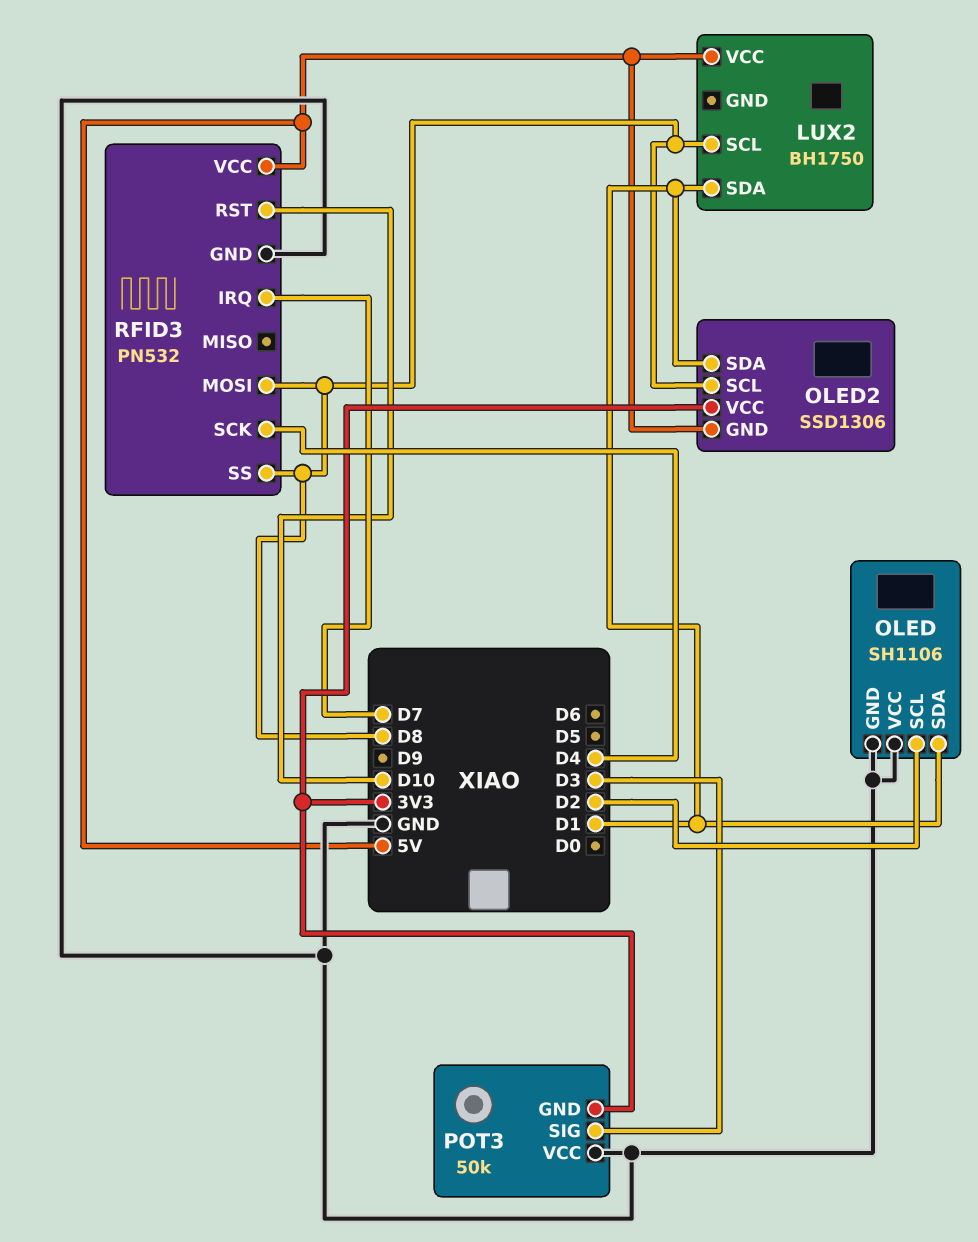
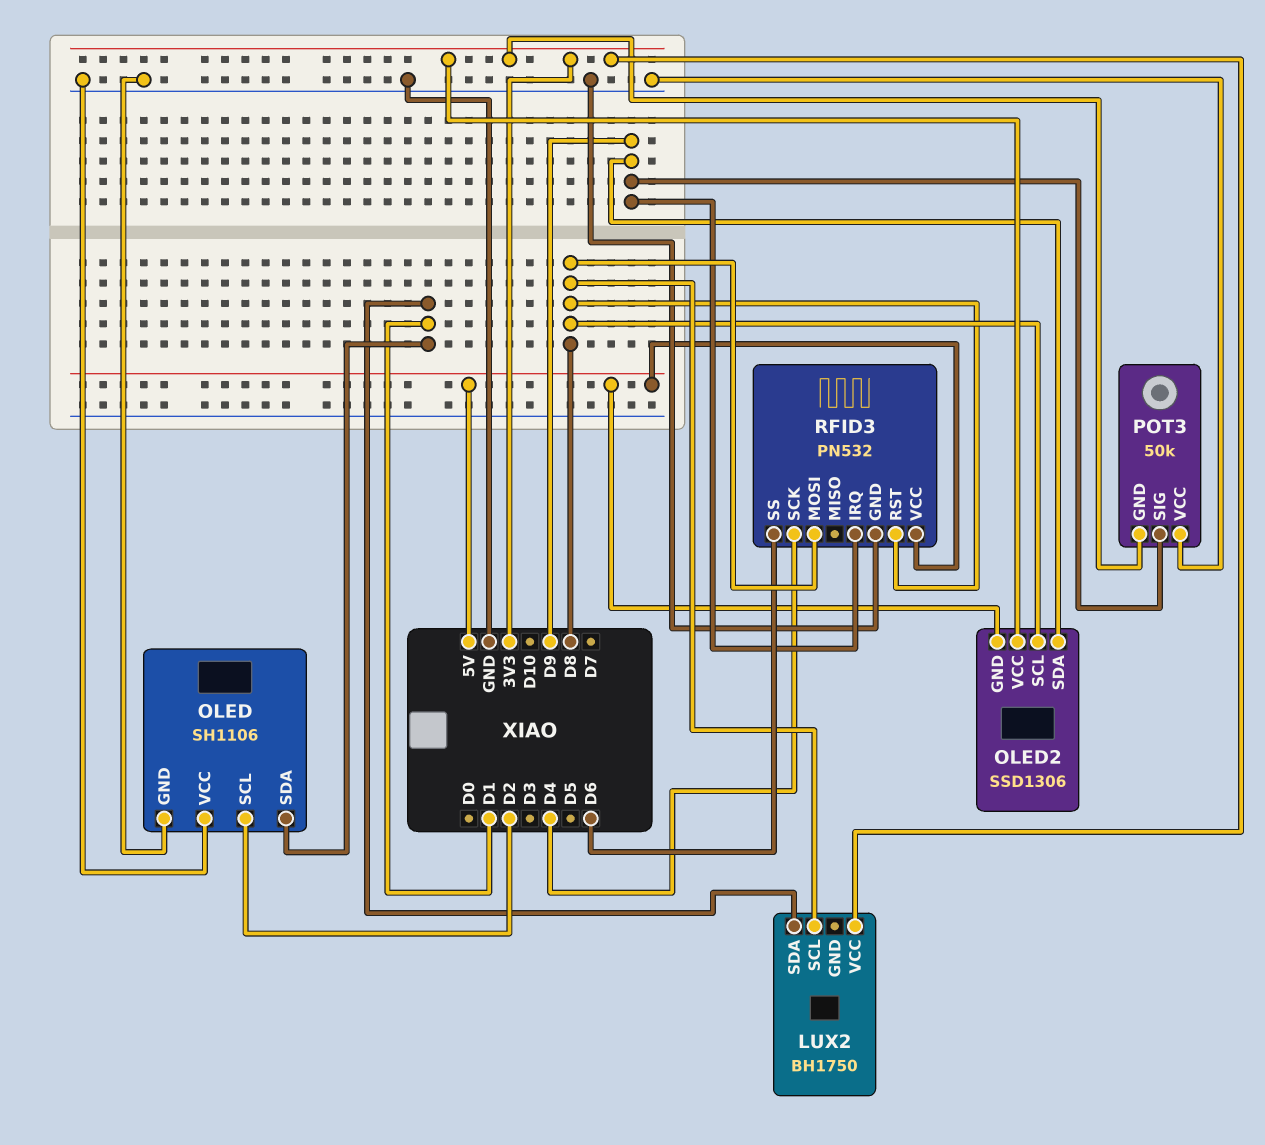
LUX2 pin VCC: 5V -> 3V3
OLED2 pin SDA: D1 -> D9
POT3 pin SIG: D3 -> D9
RFID3 pin IRQ: D7 -> D9
RFID3 pin RST: D10 -> D8
RFID3 pin SS: D8 -> D6

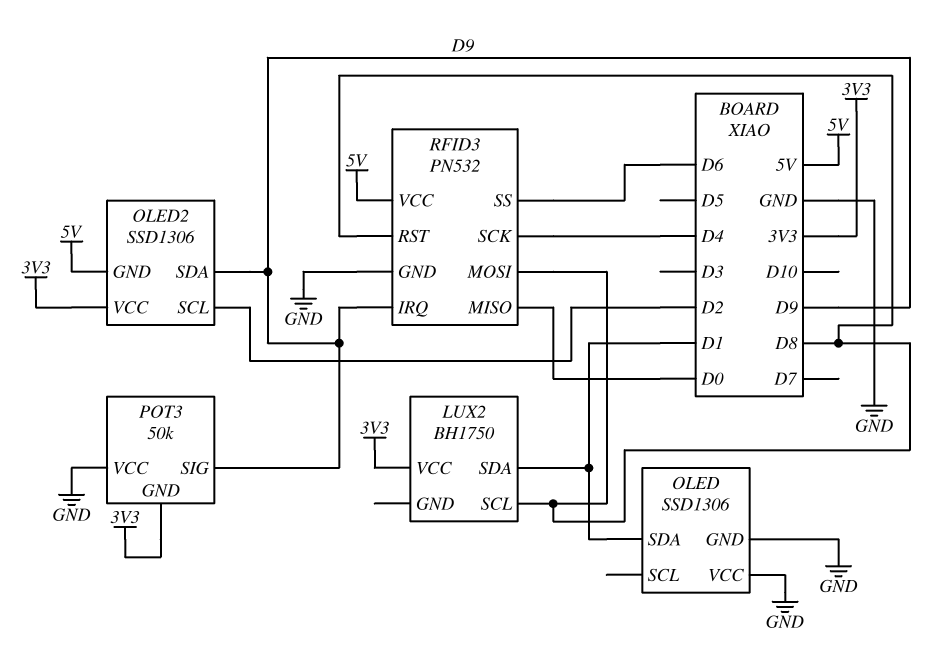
OLED: SH1106 -> SSD1306
OLED pin SCL: D2 -> none
OLED2 pin SCL: D8 -> D2
RFID3 pin MISO: none -> D0

